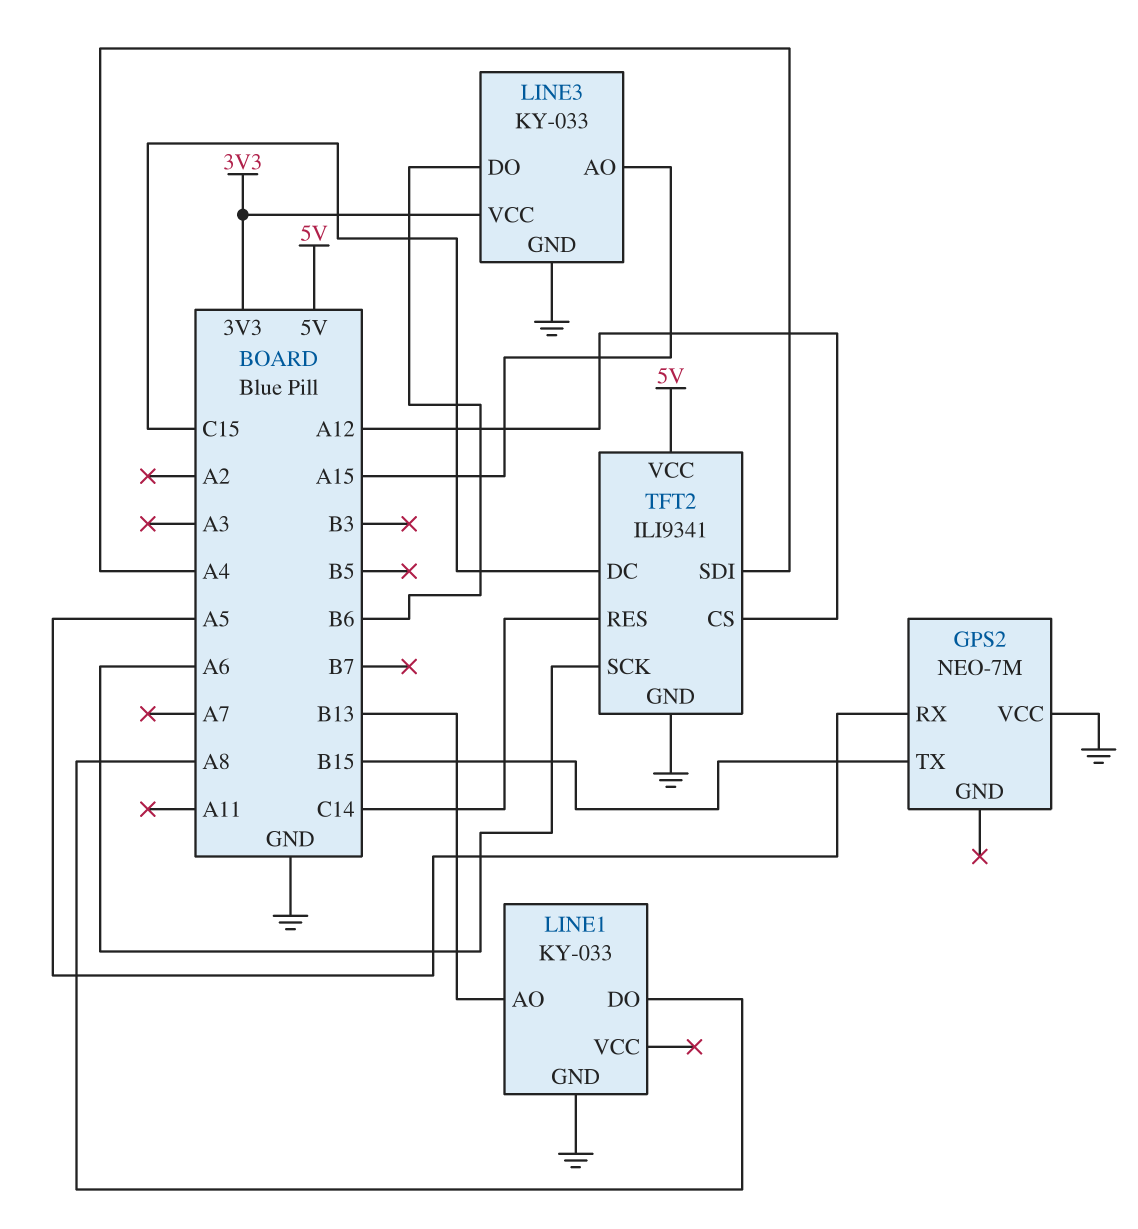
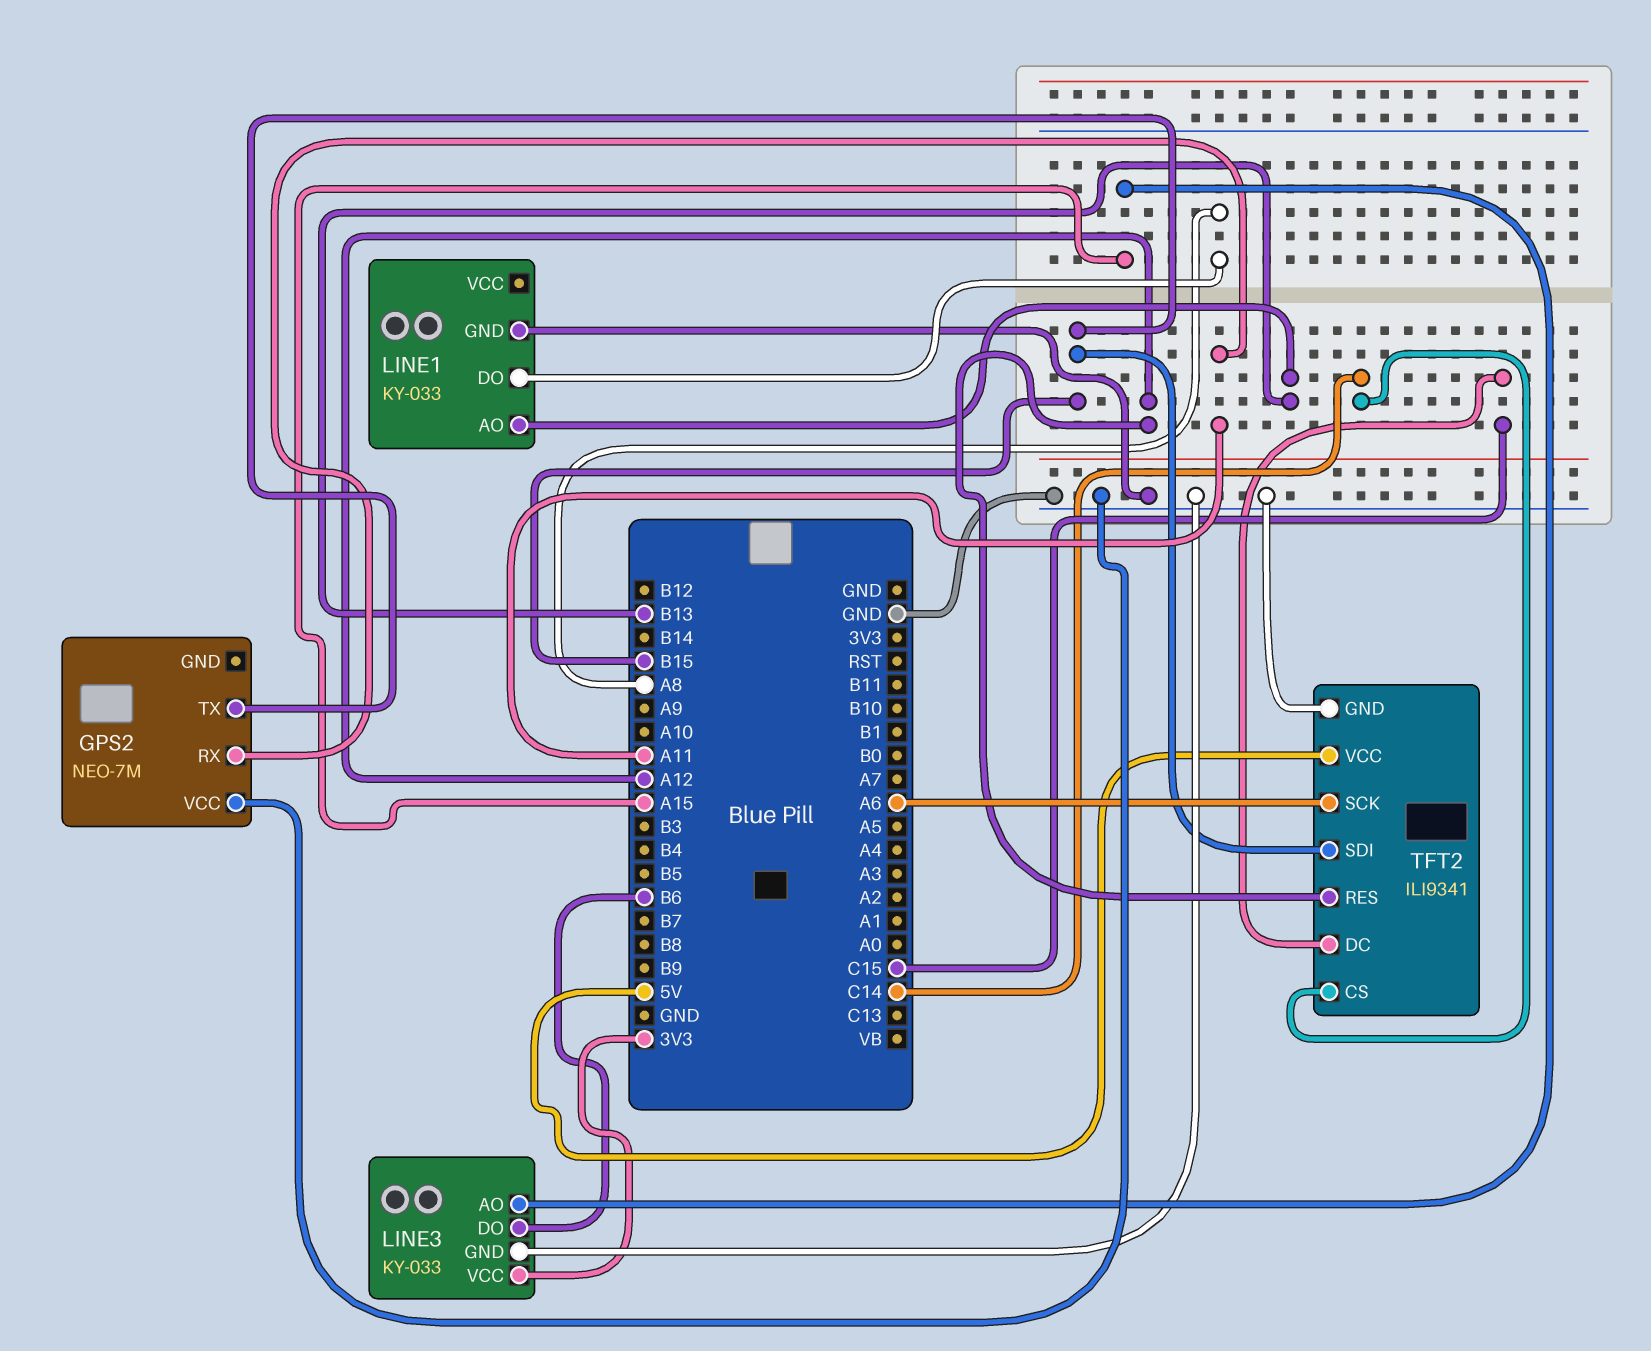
GPS2 pin RX: A5 -> A11
TFT2 pin CS: A12 -> C14
TFT2 pin RES: C14 -> A12
TFT2 pin SDI: A4 -> B15

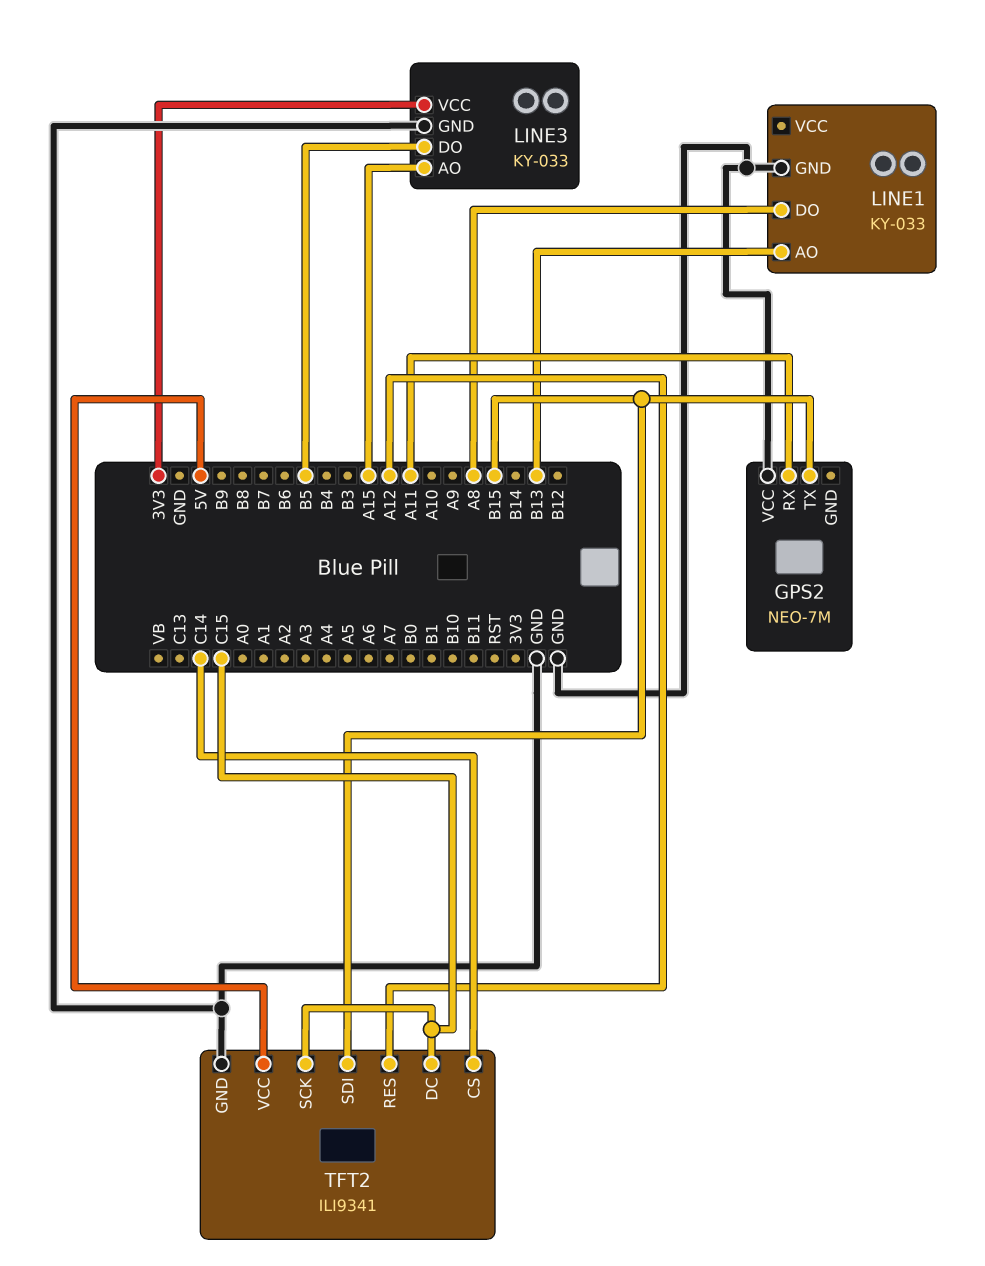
LINE3 pin DO: B6 -> B5
TFT2 pin SCK: A6 -> C15

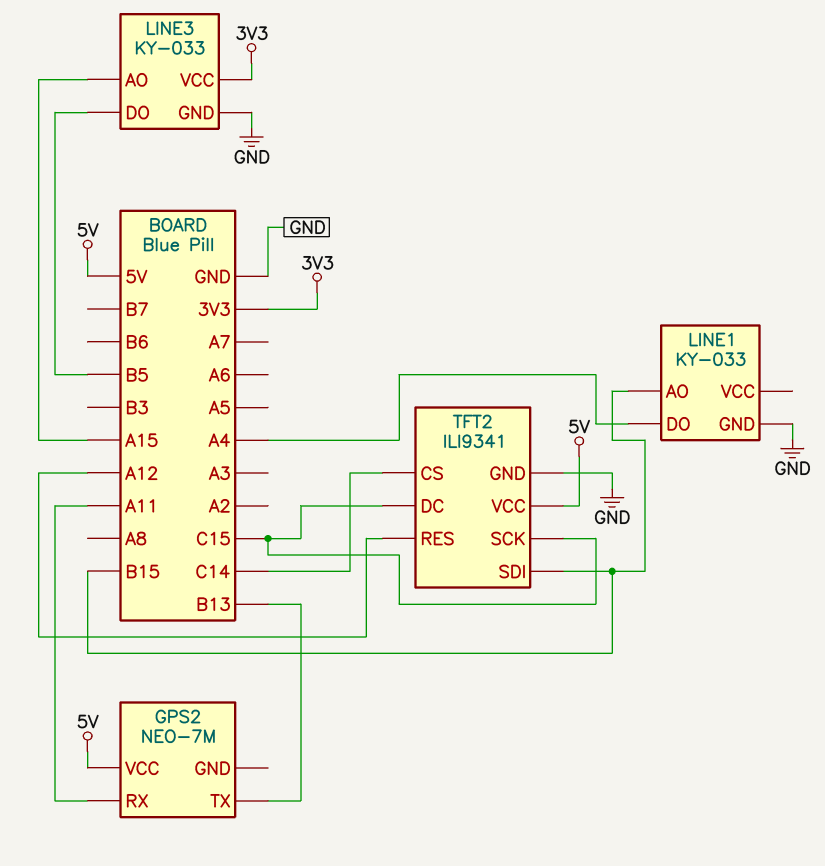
GPS2 pin TX: B15 -> B13
GPS2 pin VCC: GND -> 5V
LINE1 pin AO: B13 -> B15
LINE1 pin DO: A8 -> A4

